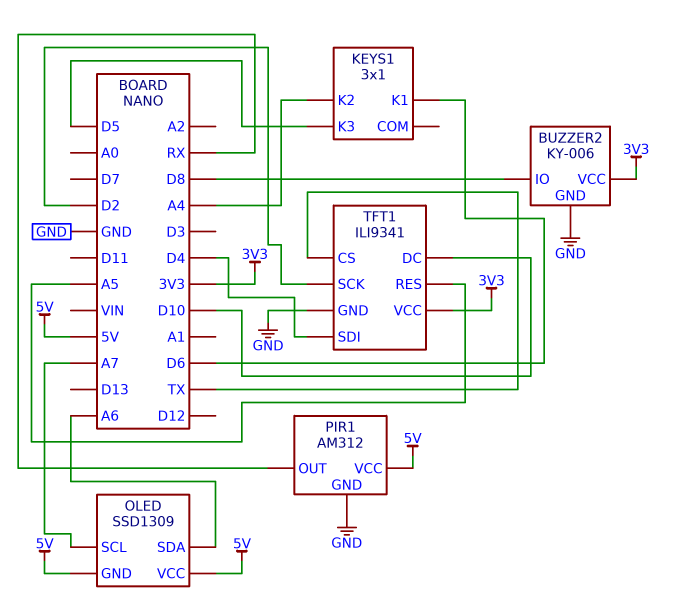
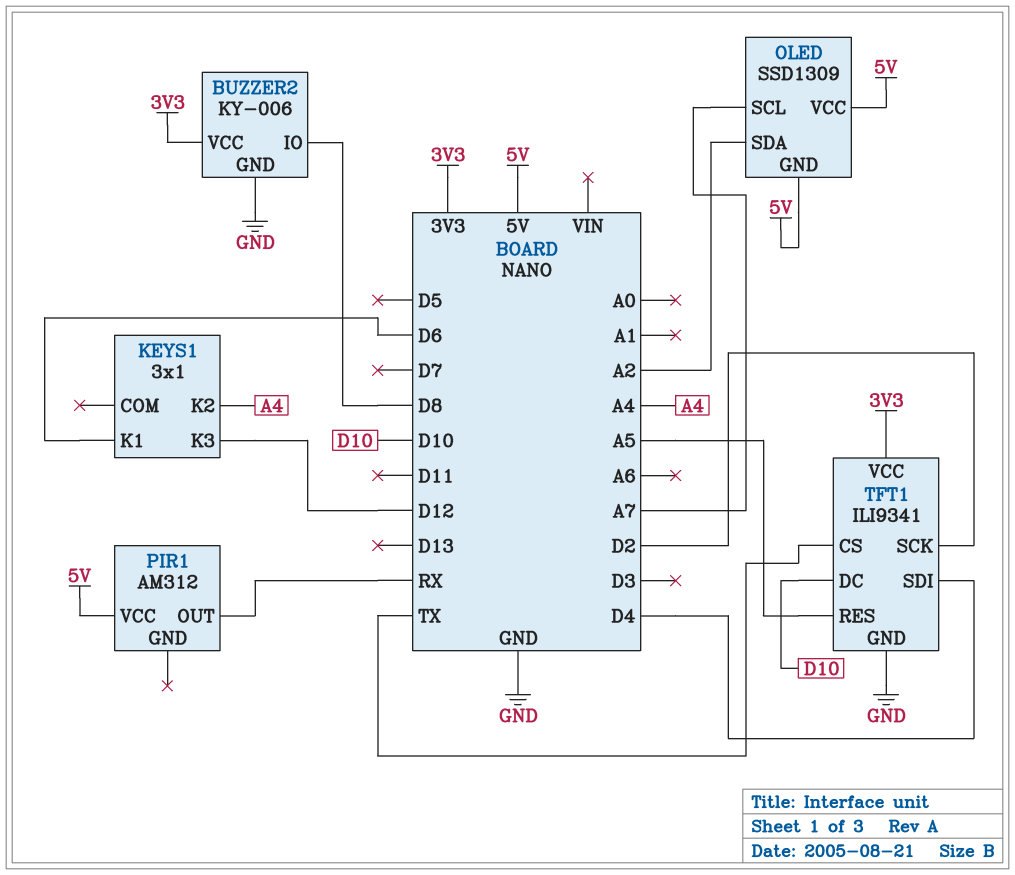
KEYS1 pin K3: D5 -> D12
OLED pin SDA: A6 -> A2
PIR1 pin GND: GND -> none

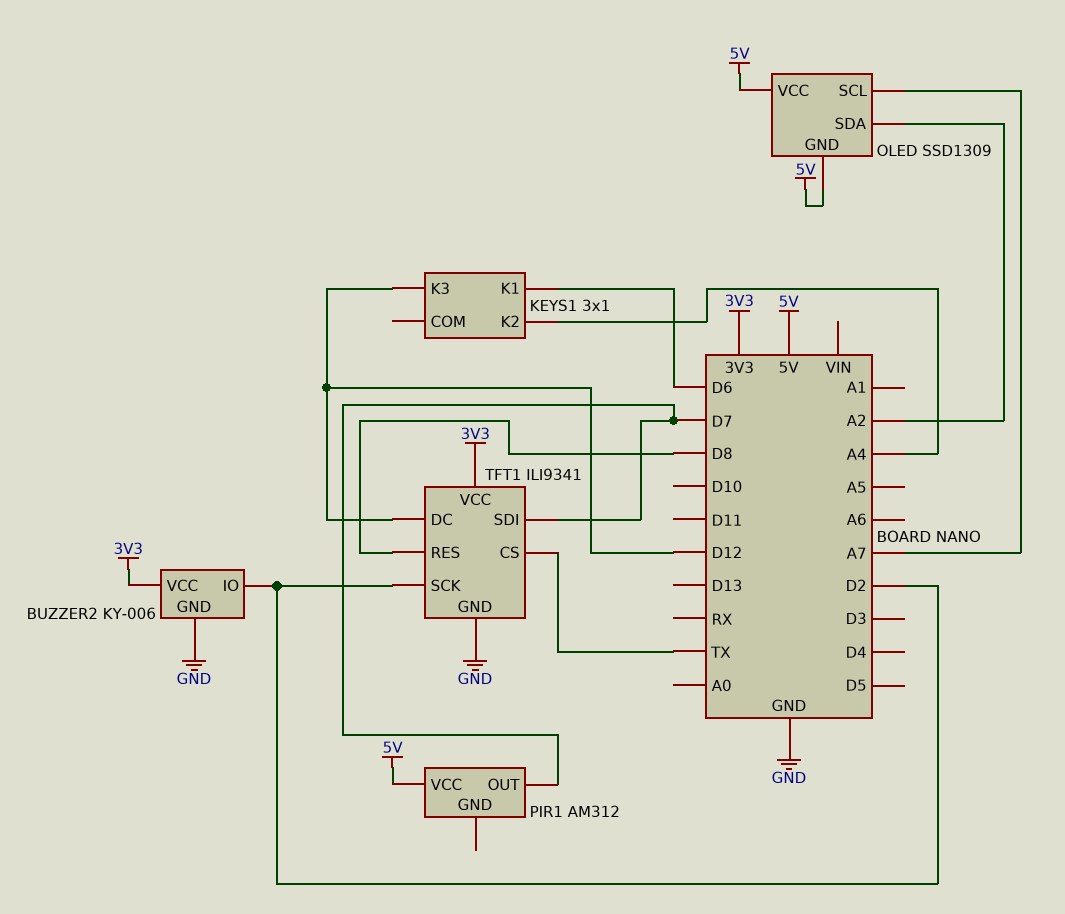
BUZZER2 pin IO: D8 -> D2
PIR1 pin OUT: RX -> D7
TFT1 pin DC: D10 -> D12
TFT1 pin RES: A5 -> D8
TFT1 pin SDI: D4 -> D7

